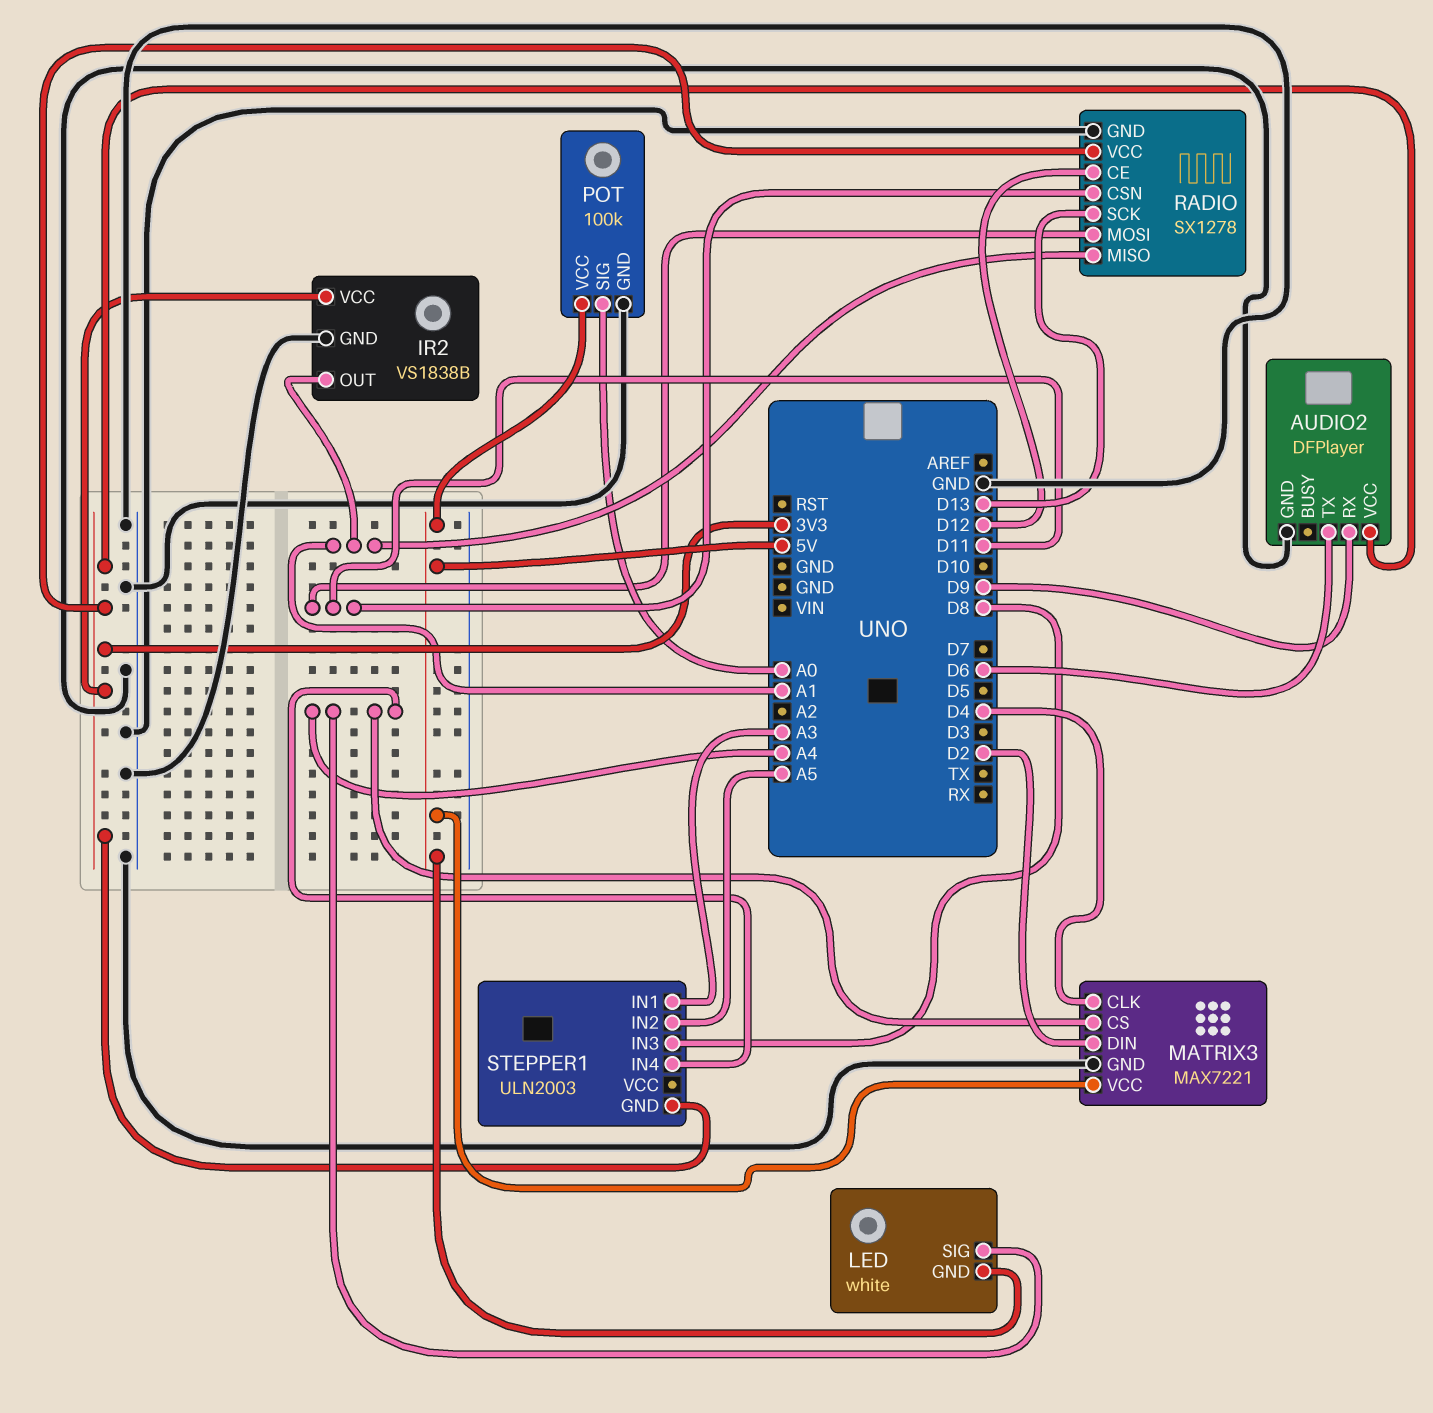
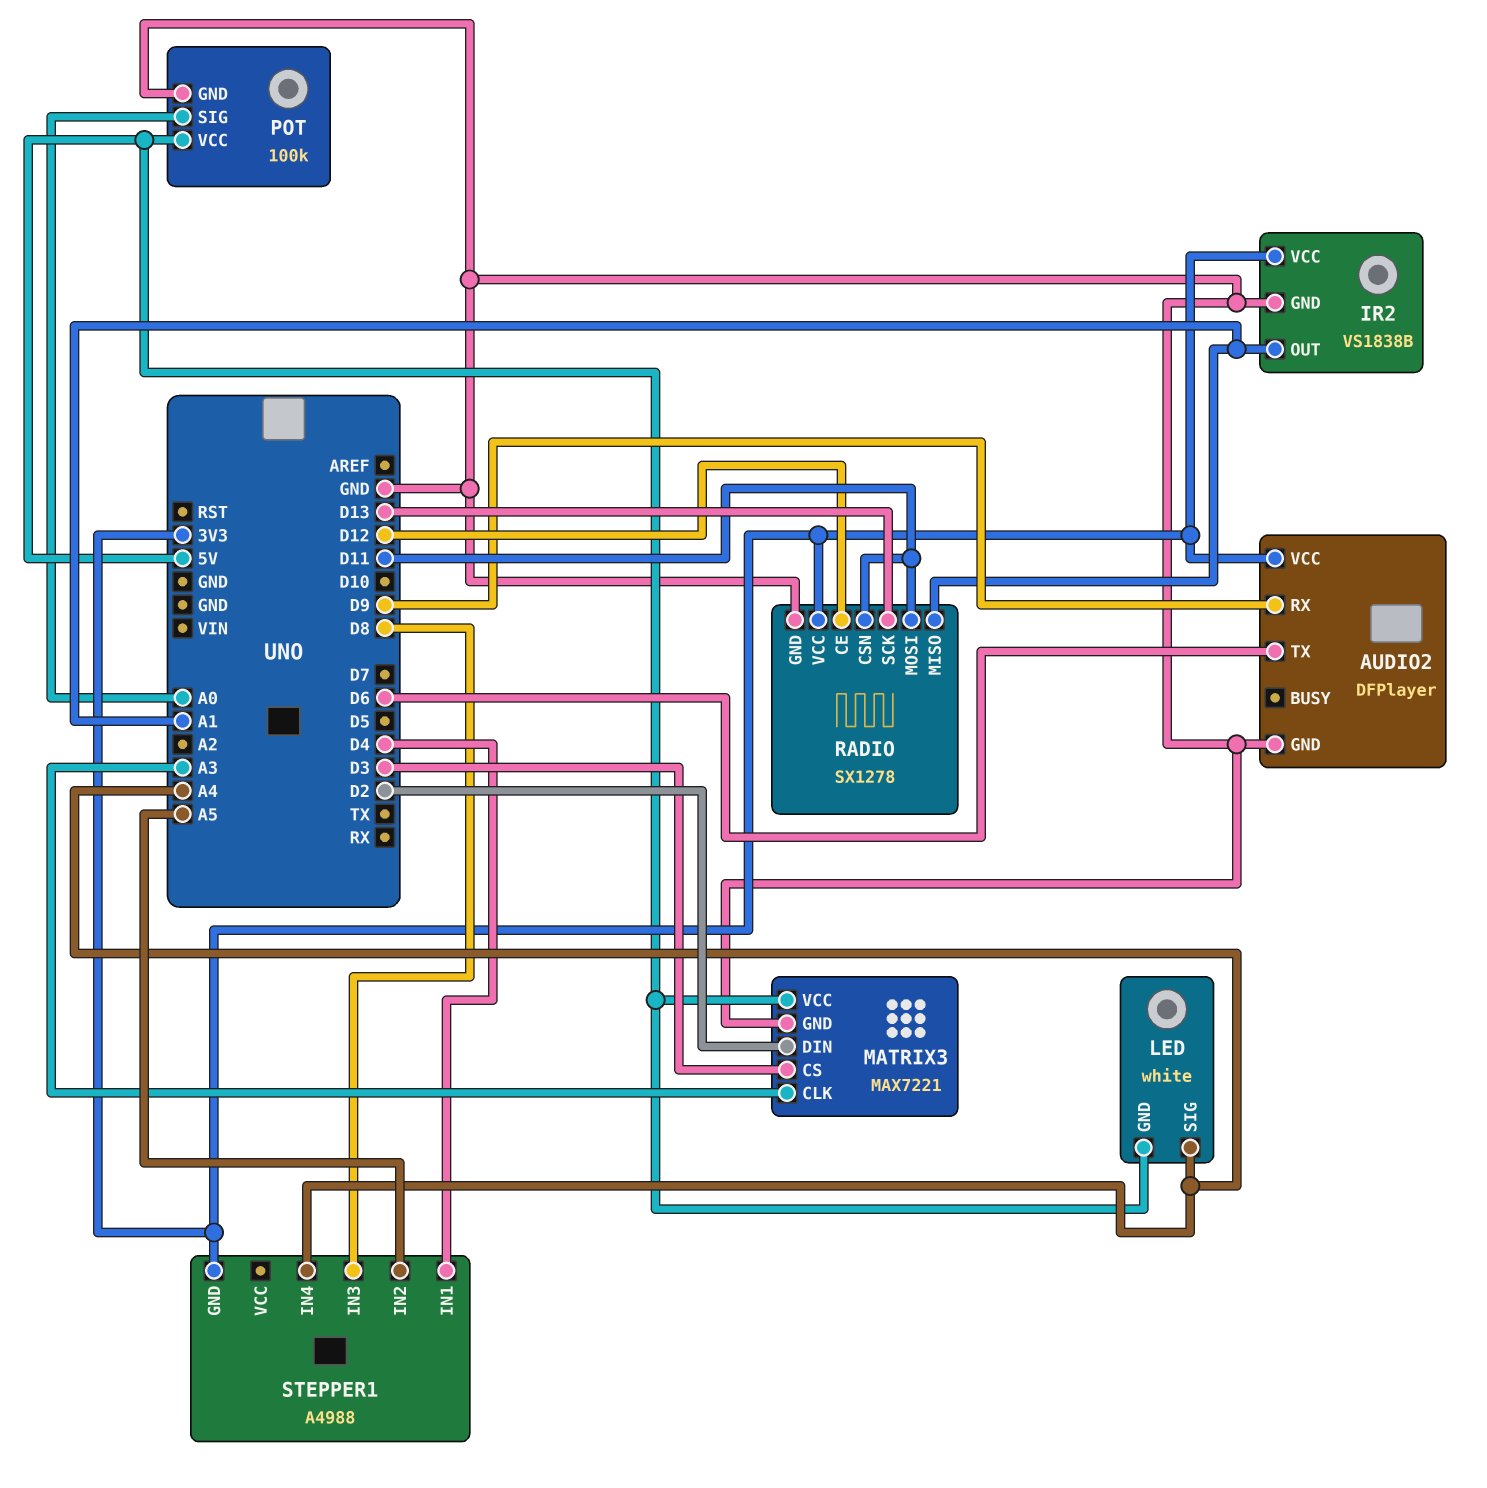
MATRIX3 pin CLK: D4 -> A3
MATRIX3 pin CS: A4 -> D3
STEPPER1: ULN2003 -> A4988
STEPPER1 pin IN1: A3 -> D4

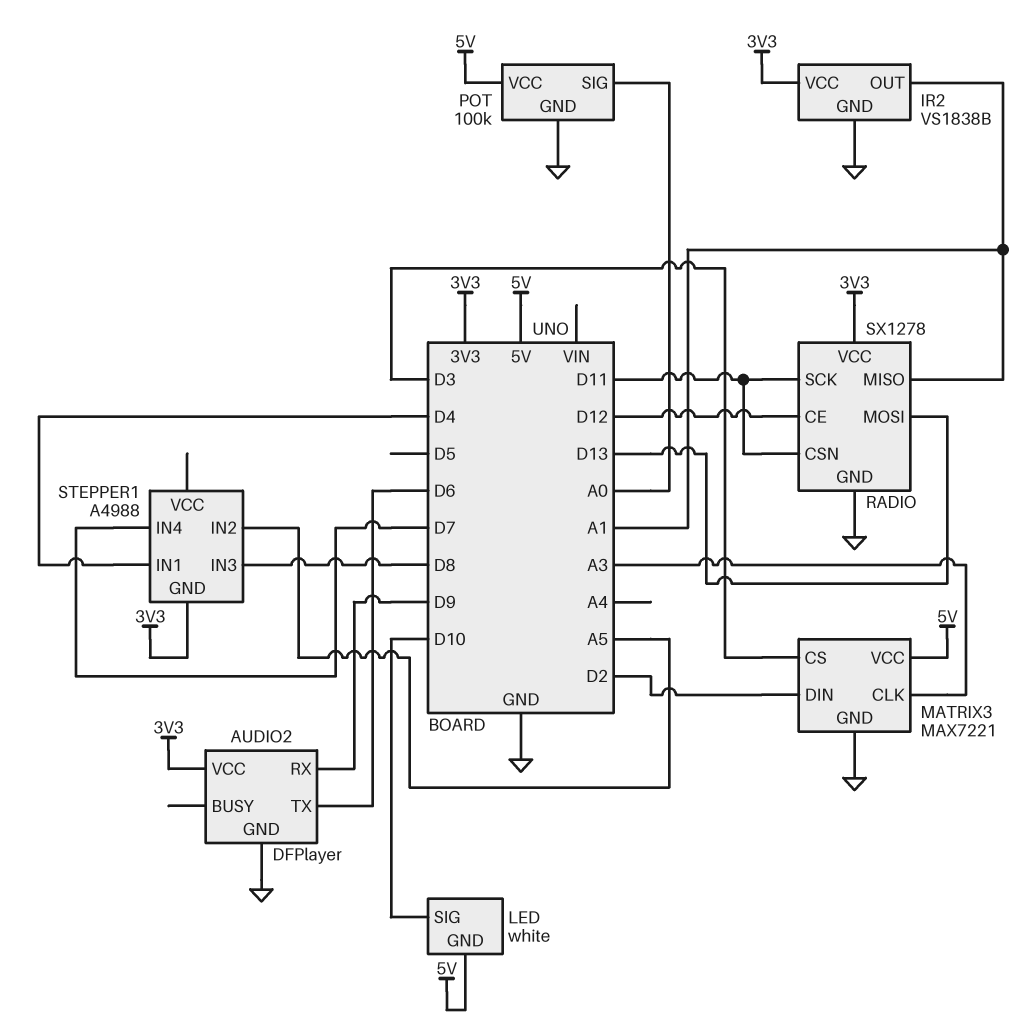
LED pin SIG: A4 -> D10
RADIO pin MOSI: D11 -> D13
RADIO pin SCK: D13 -> D11
STEPPER1 pin IN4: A4 -> D7

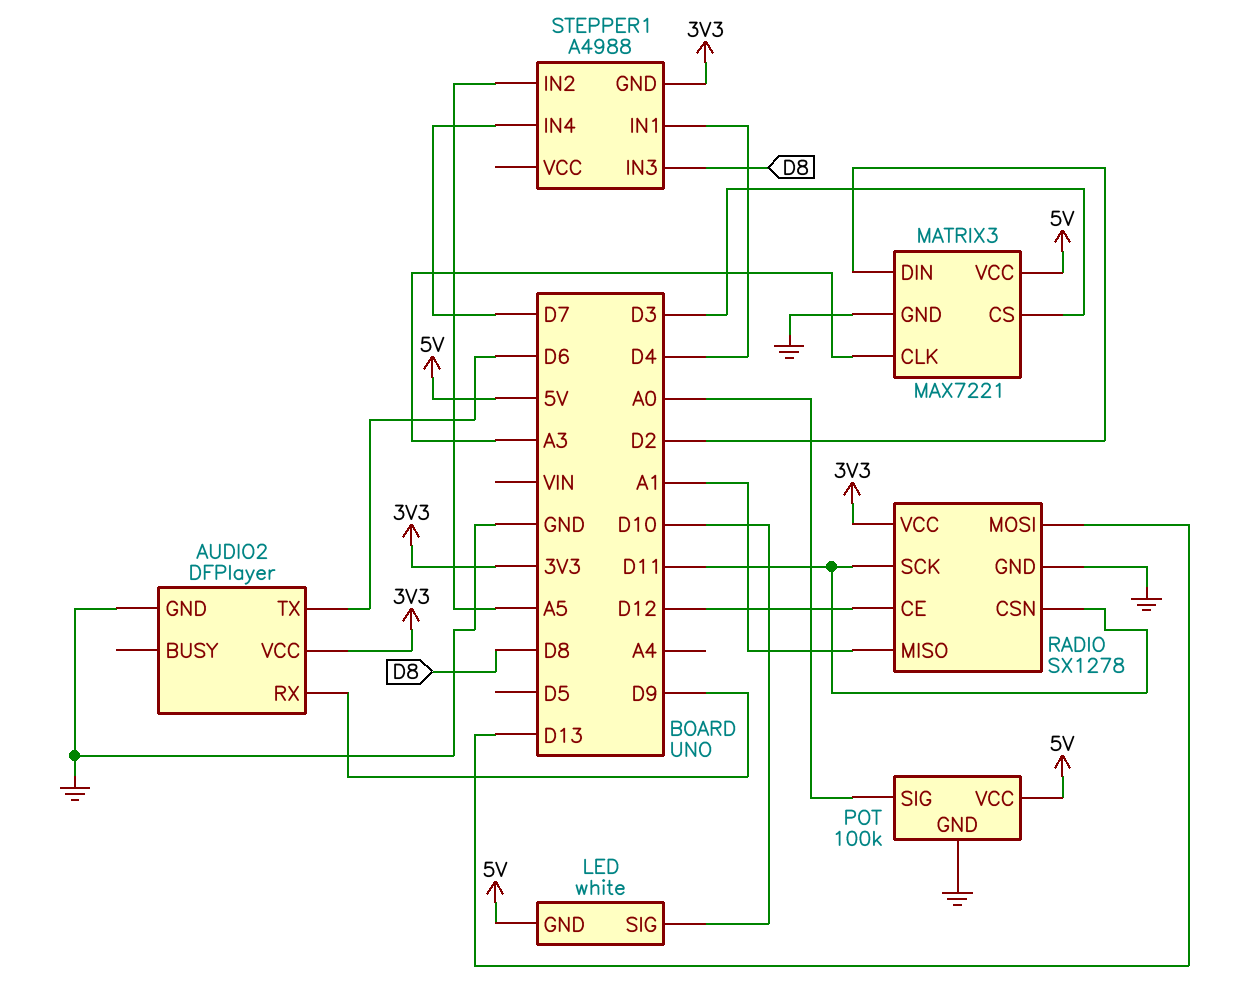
IR2: VS1838B -> none
IR2 pin GND: GND -> none
IR2 pin OUT: A1 -> none
IR2 pin VCC: 3V3 -> none

